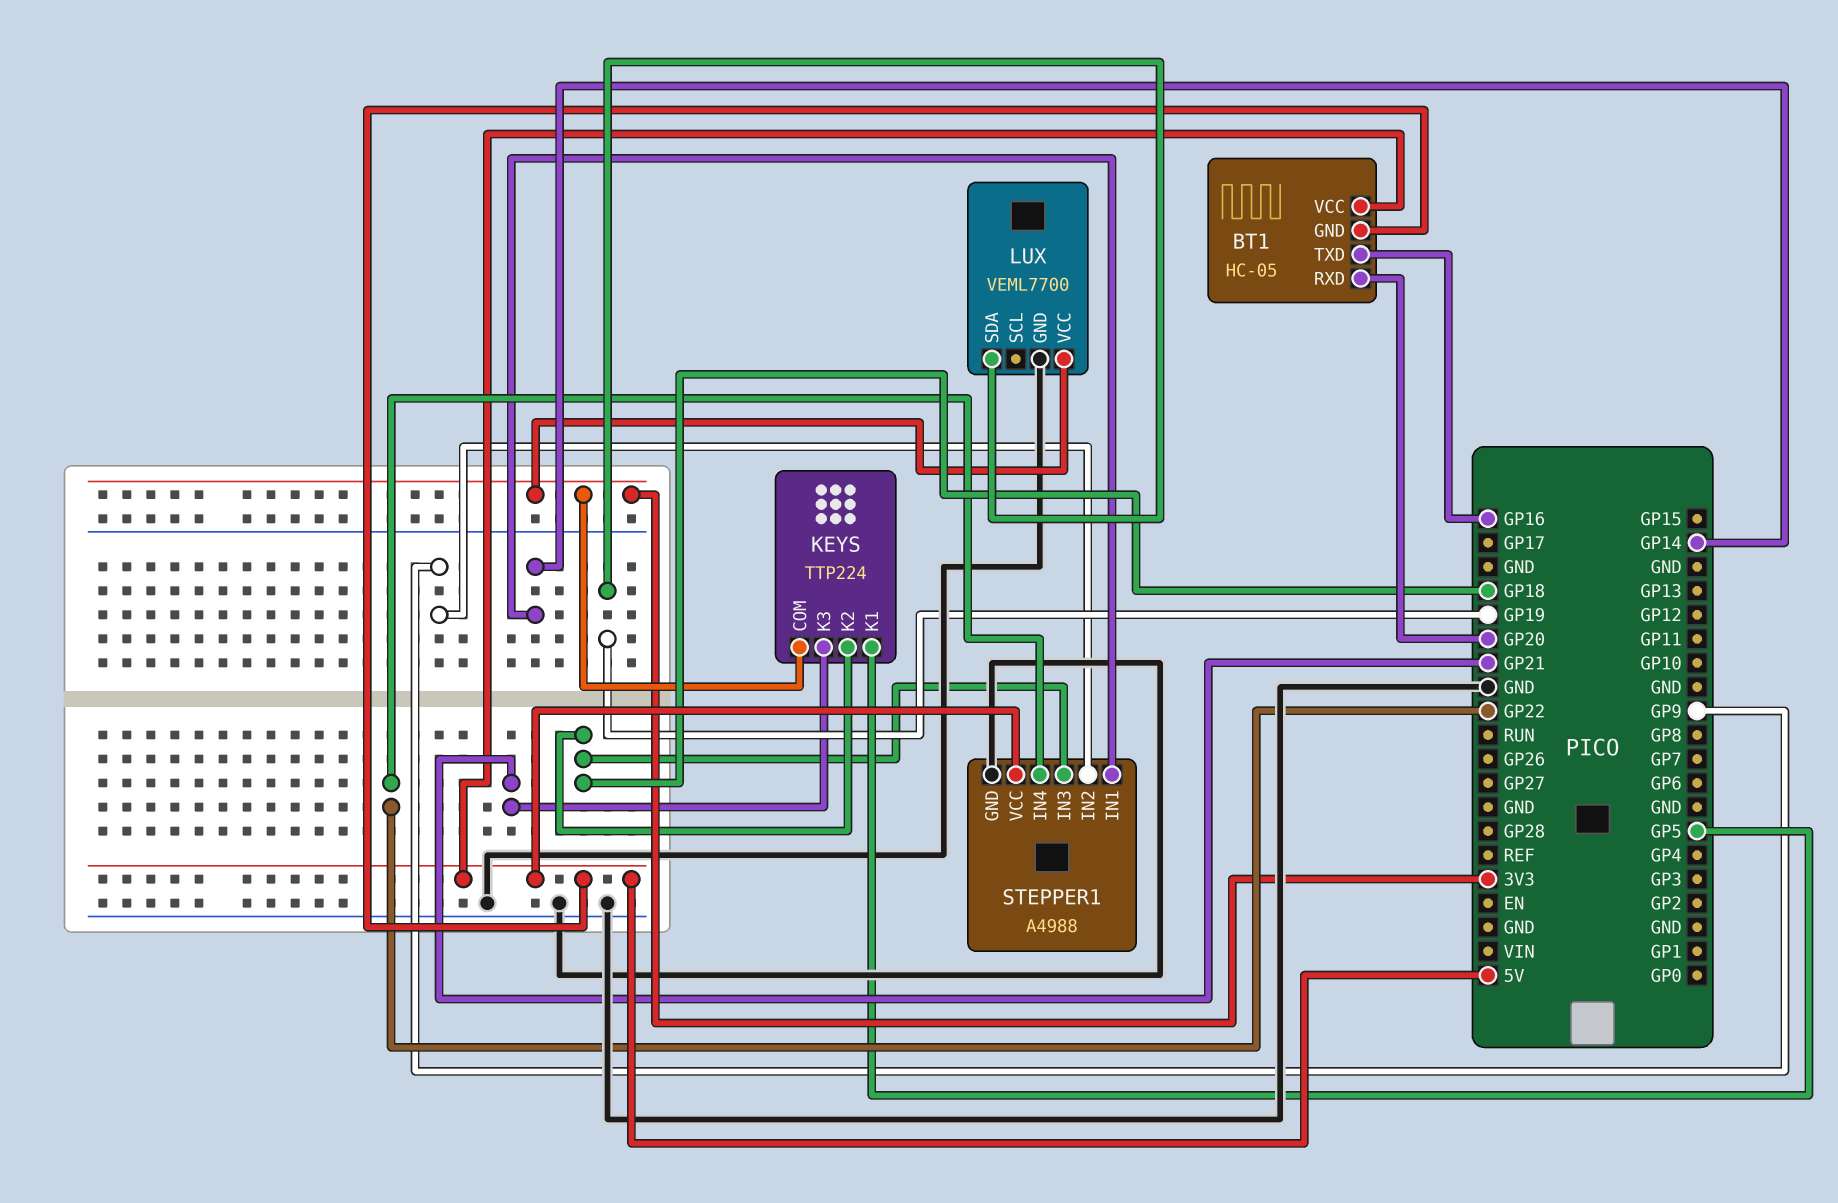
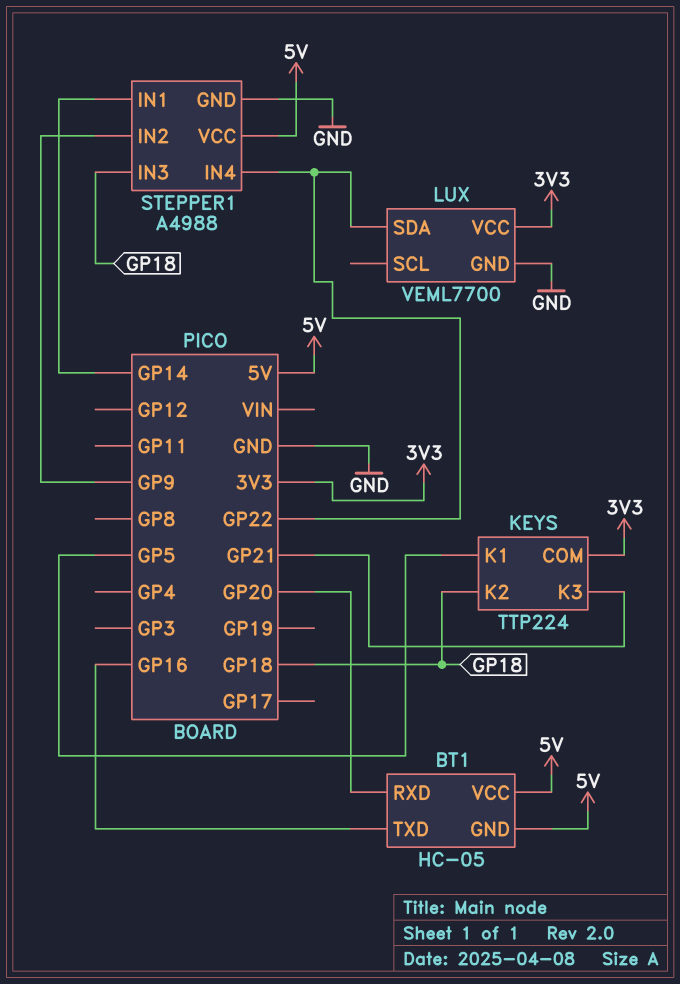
LUX pin SDA: GP19 -> GP22

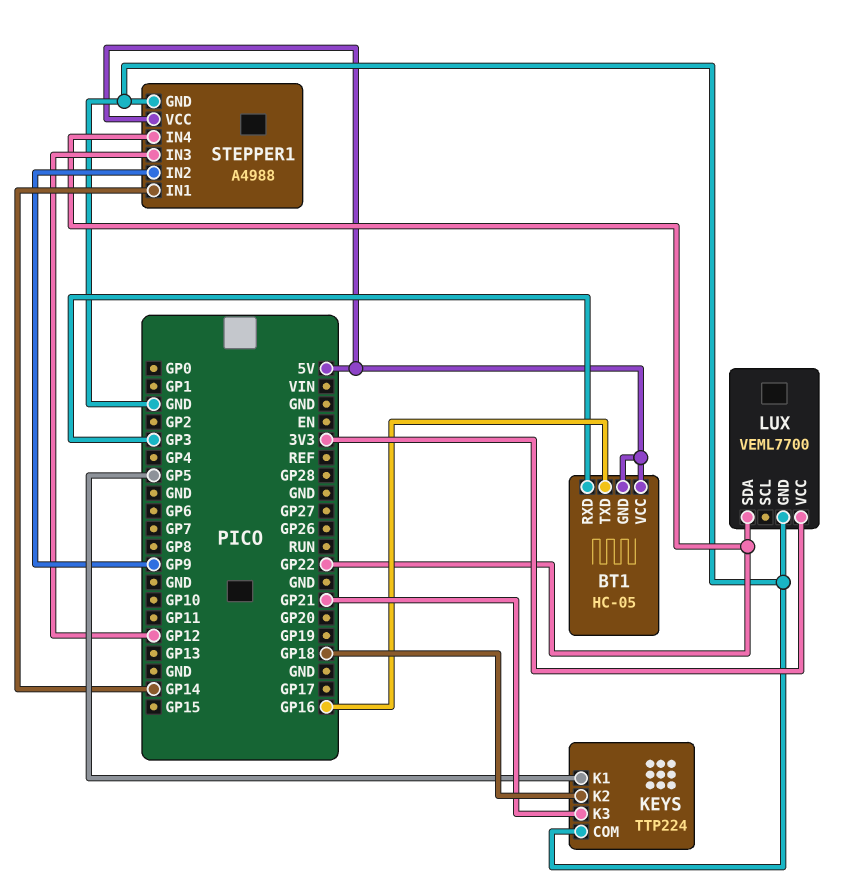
BT1 pin RXD: GP20 -> GP3
KEYS pin COM: 3V3 -> GND
STEPPER1 pin IN3: GP18 -> GP12

